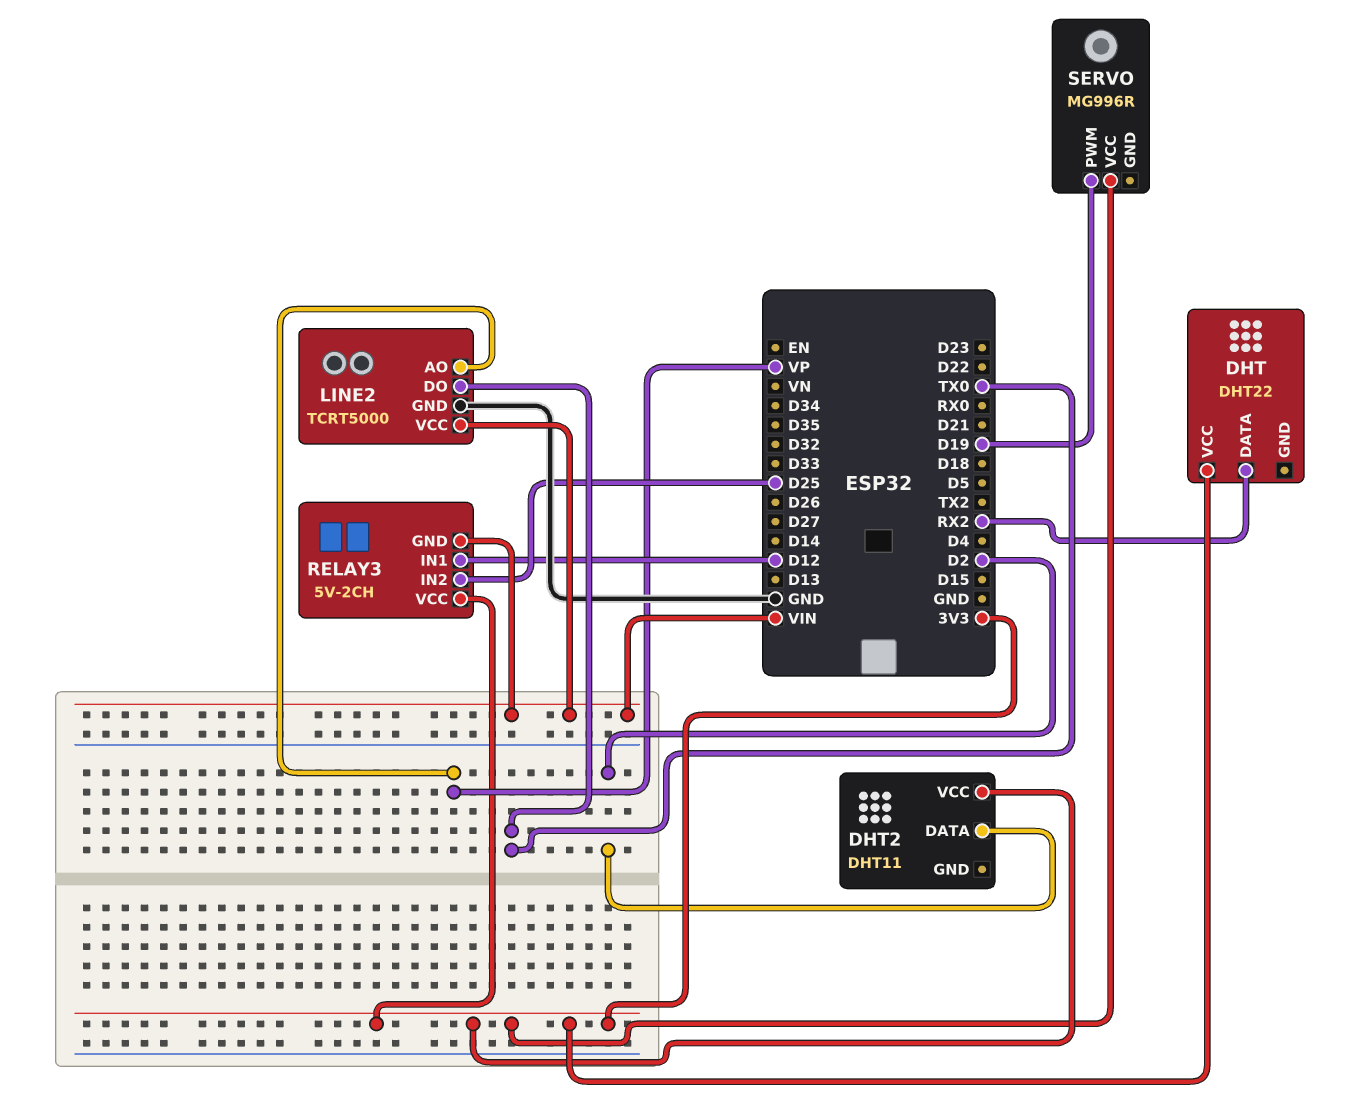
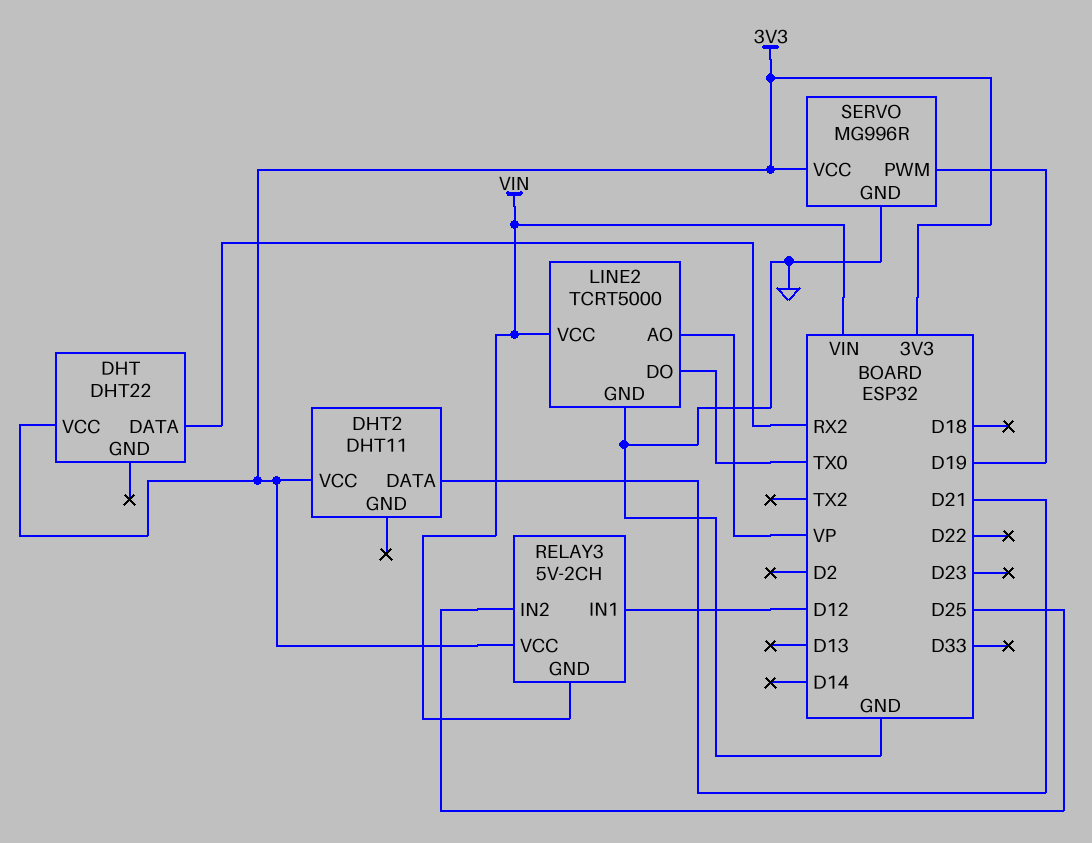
DHT2 pin DATA: D2 -> D21
SERVO pin GND: none -> GND

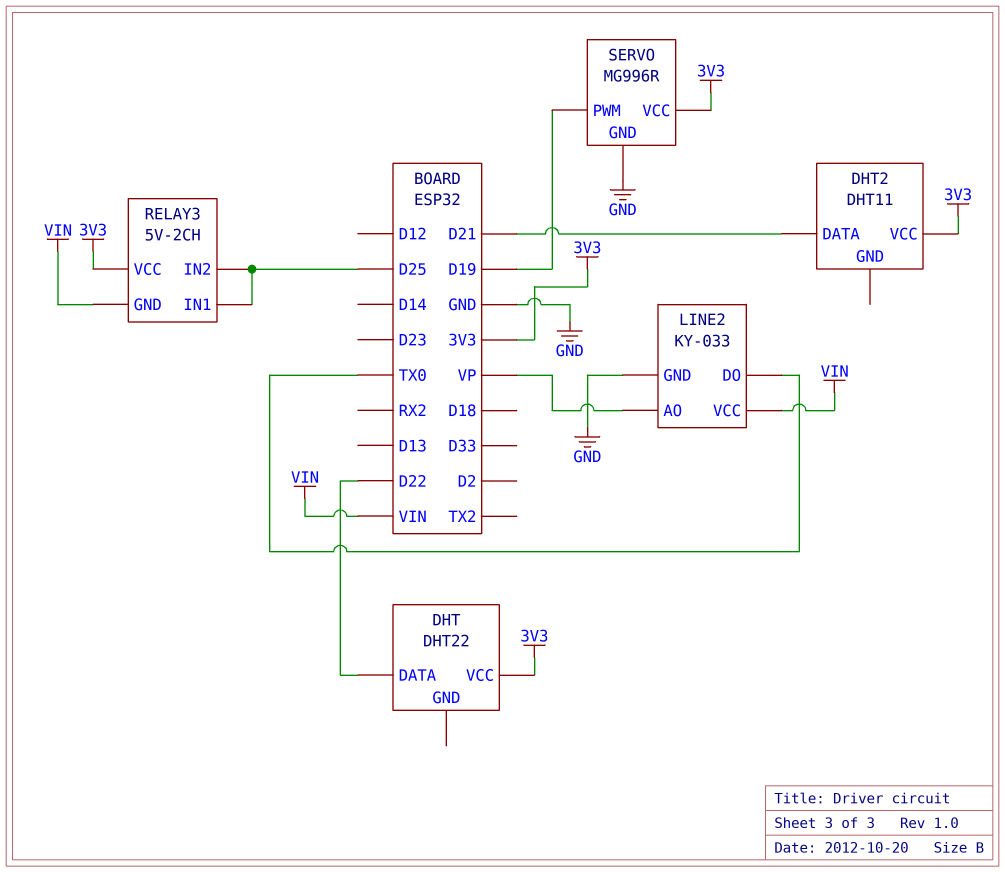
DHT pin DATA: RX2 -> D22
LINE2: TCRT5000 -> KY-033
RELAY3 pin IN1: D12 -> D25

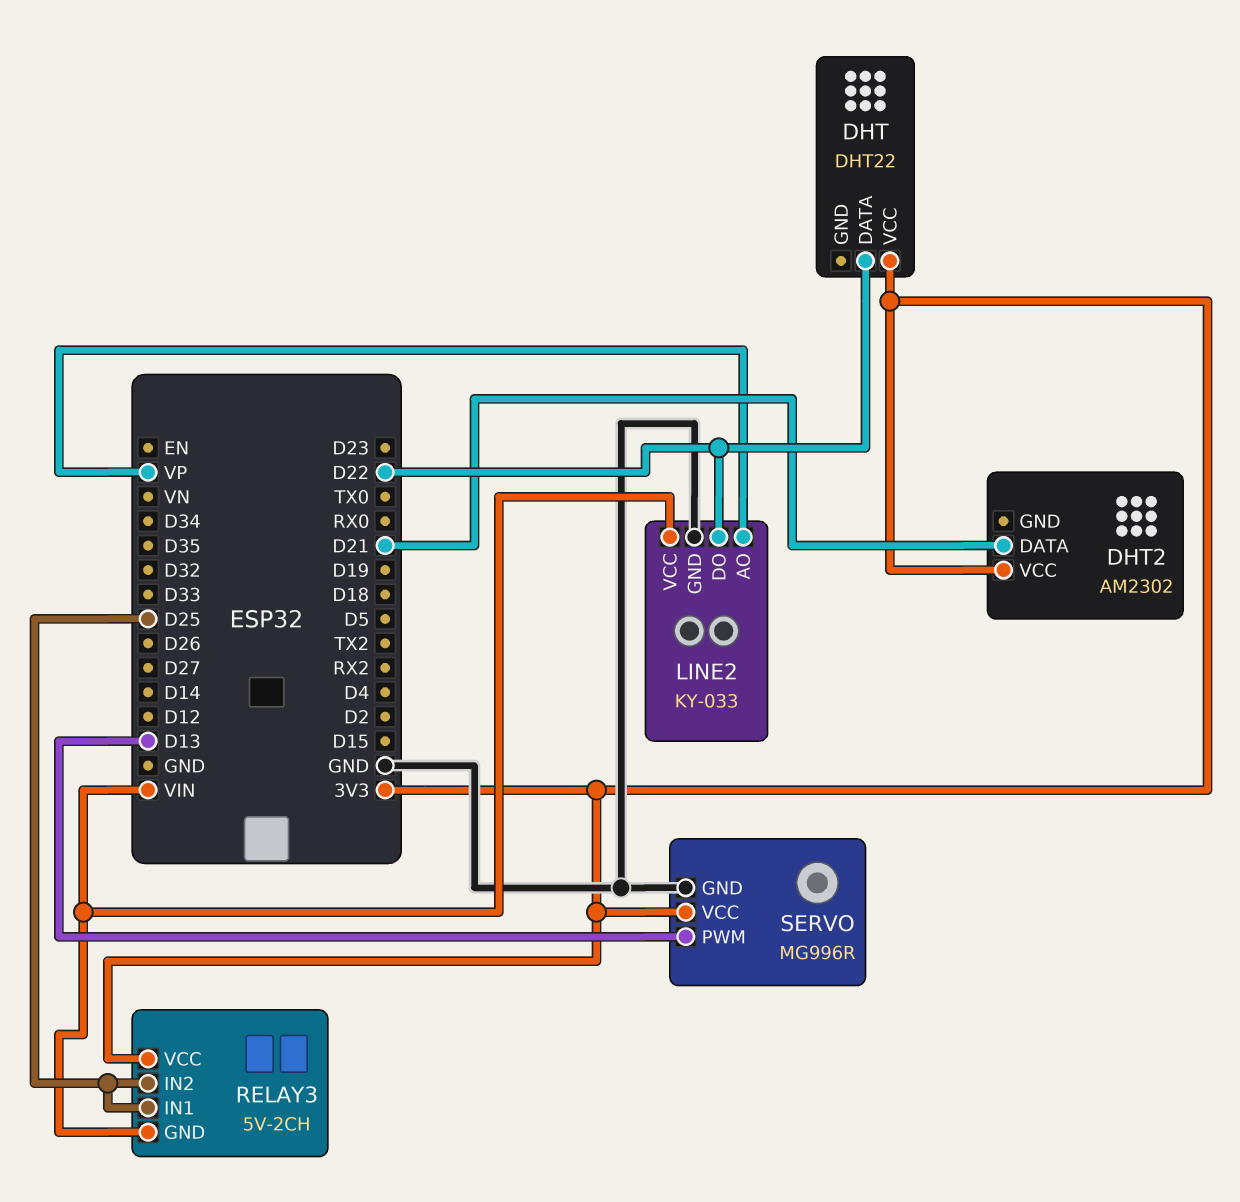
DHT2: DHT11 -> AM2302
LINE2 pin DO: TX0 -> D22
SERVO pin PWM: D19 -> D13

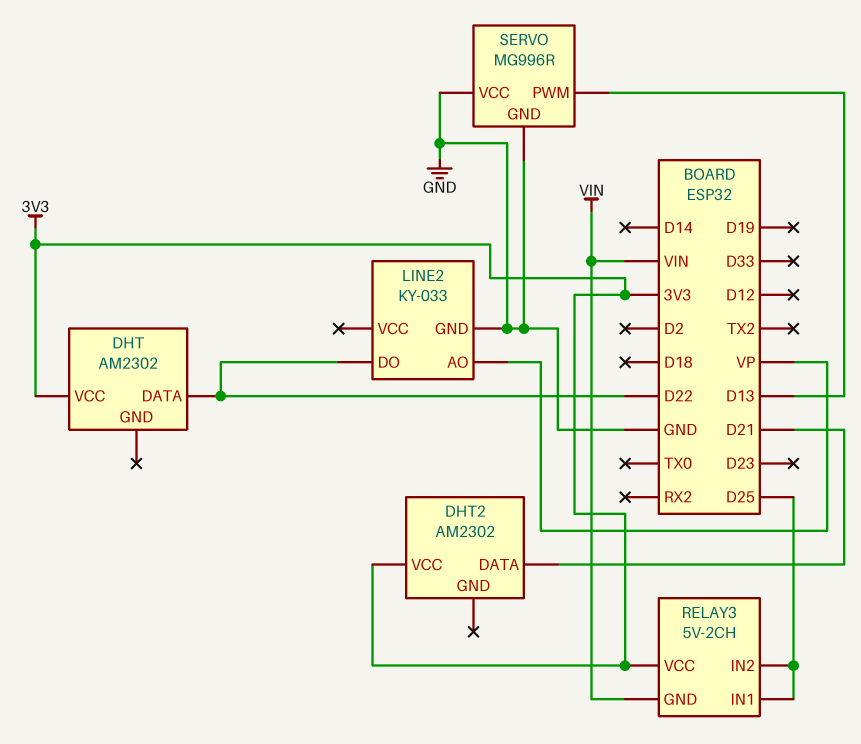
DHT: DHT22 -> AM2302
LINE2 pin VCC: VIN -> none
SERVO pin VCC: 3V3 -> GND

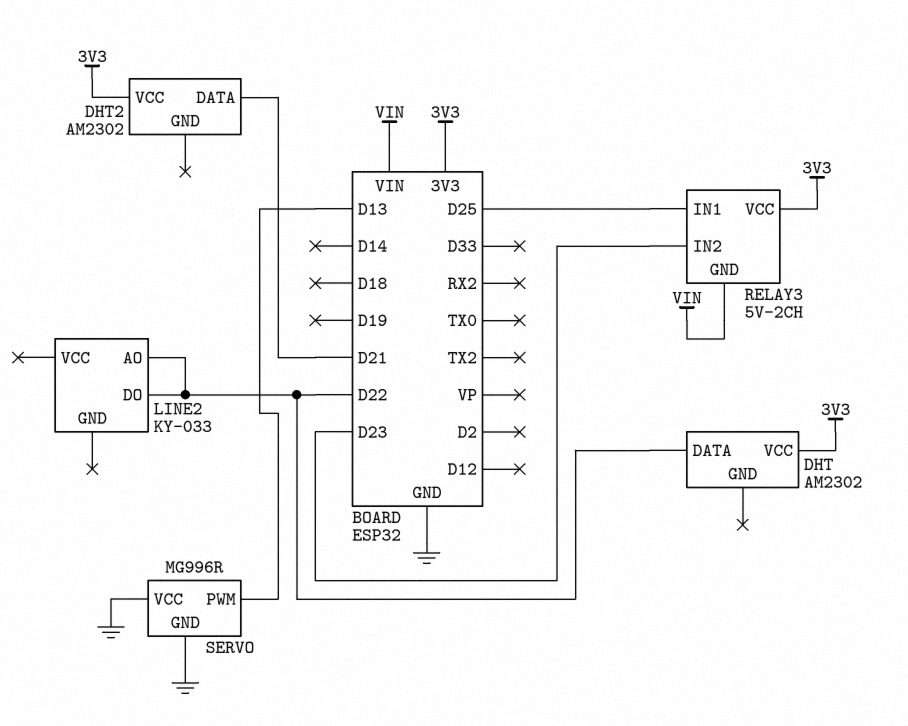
LINE2 pin AO: VP -> D22
LINE2 pin GND: GND -> none
RELAY3 pin IN2: D25 -> D23

